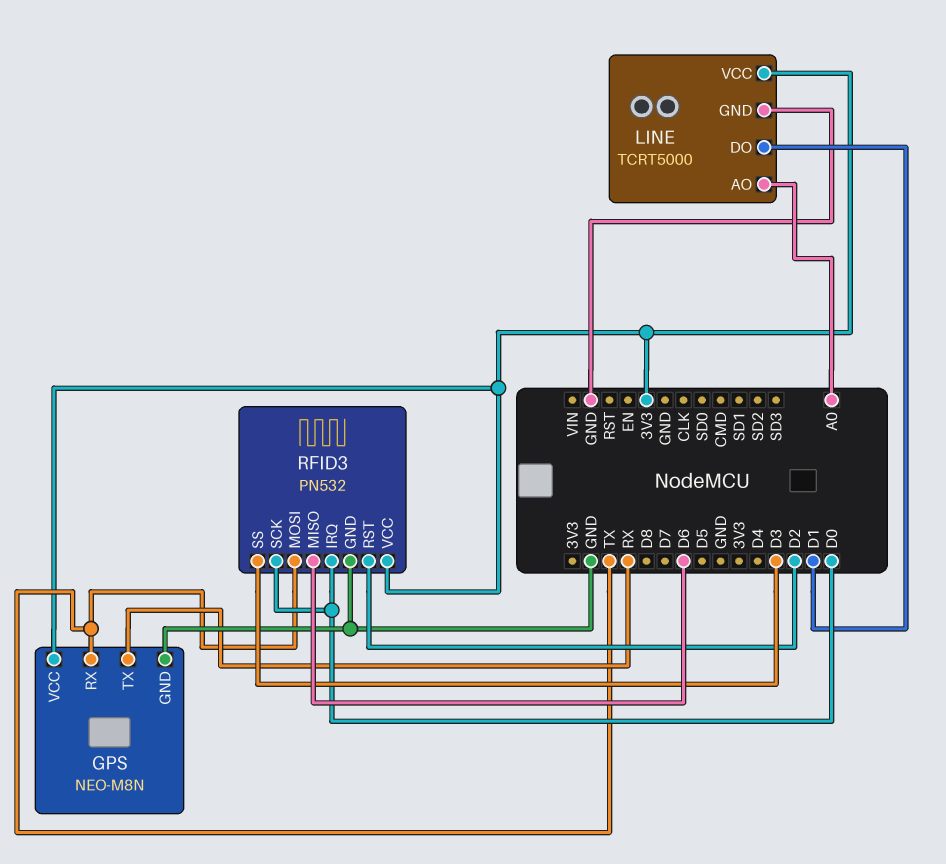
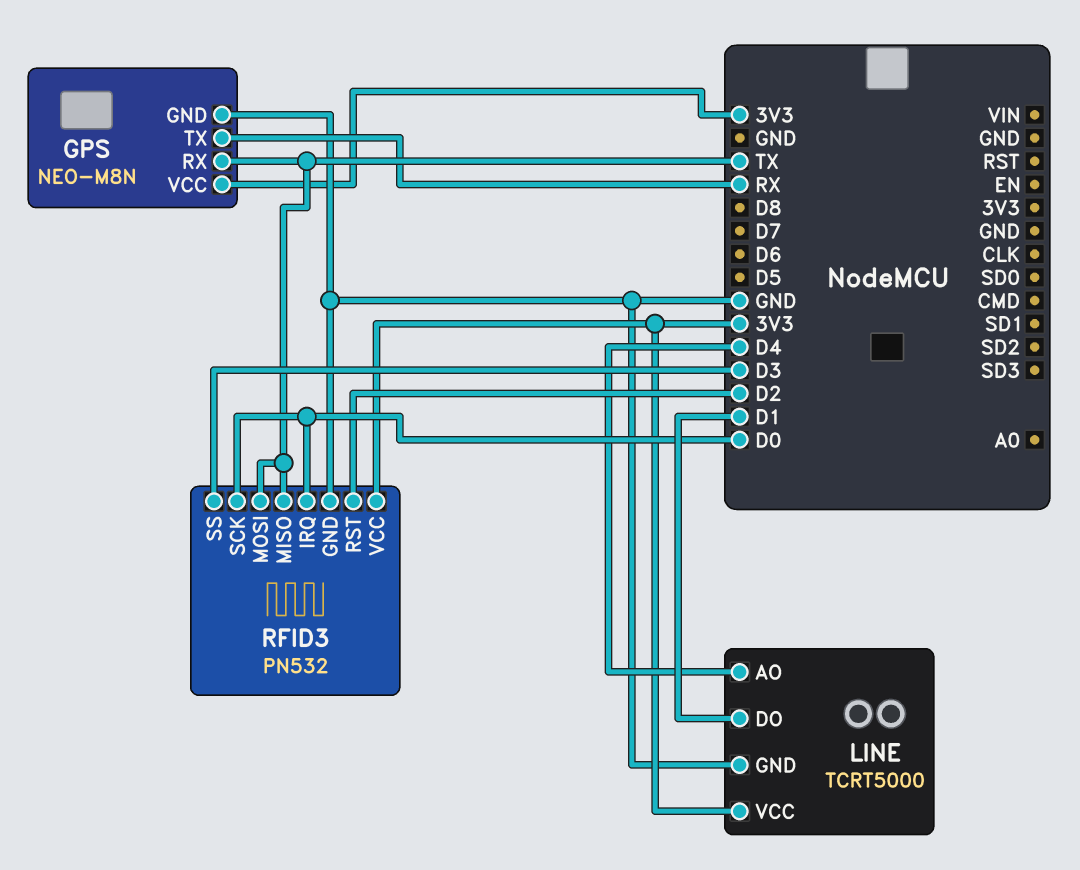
LINE pin AO: A0 -> D4
RFID3 pin MISO: D6 -> TX

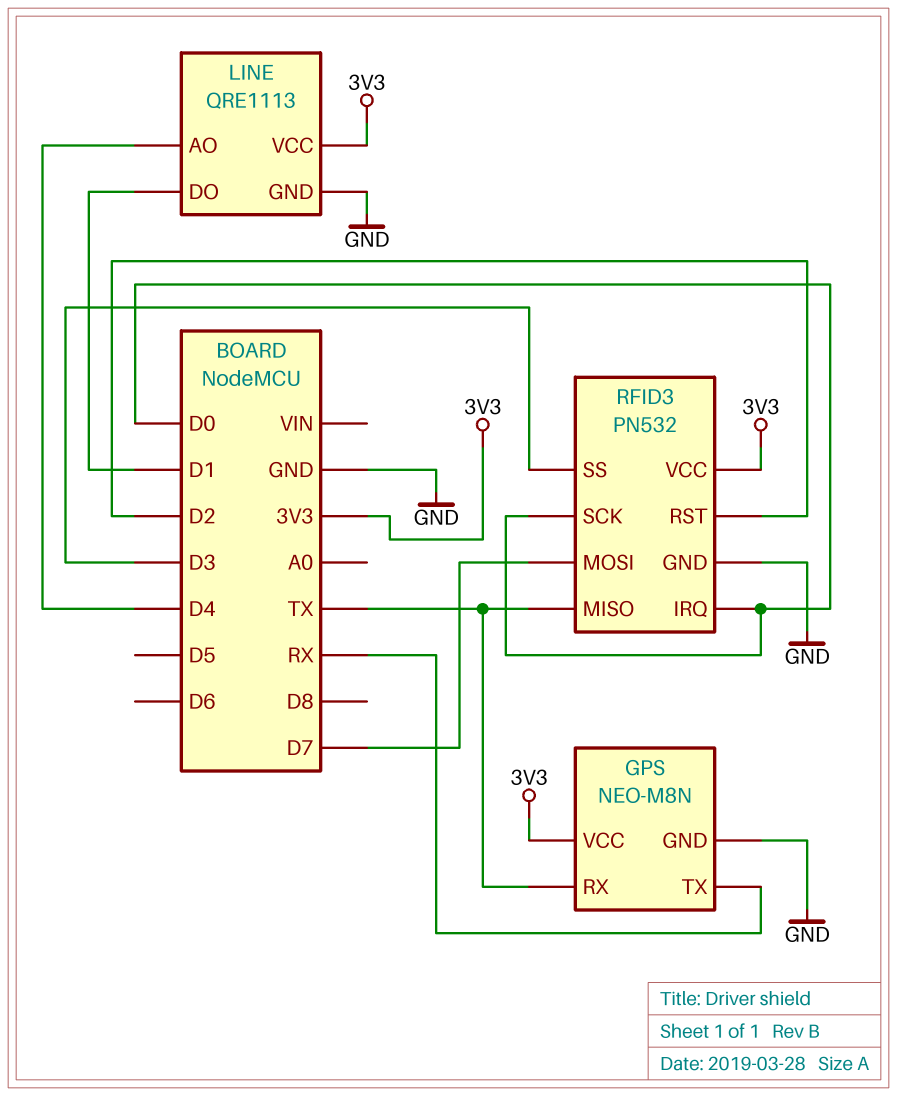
LINE: TCRT5000 -> QRE1113
RFID3 pin MOSI: TX -> D7

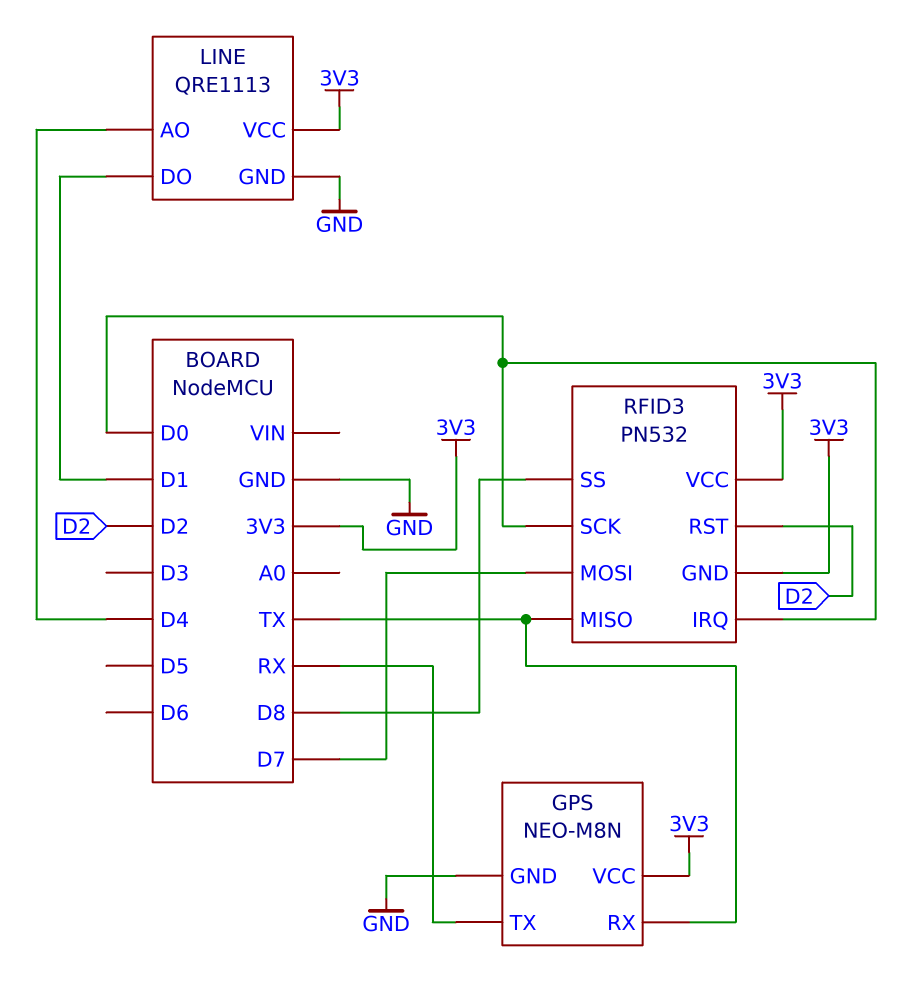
RFID3 pin GND: GND -> 3V3
RFID3 pin SS: D3 -> D8

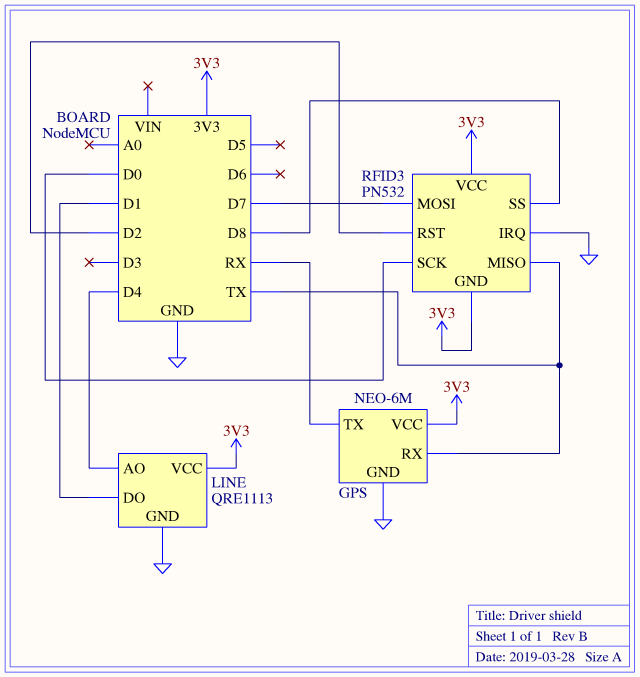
GPS: NEO-M8N -> NEO-6M
RFID3 pin IRQ: D0 -> GND

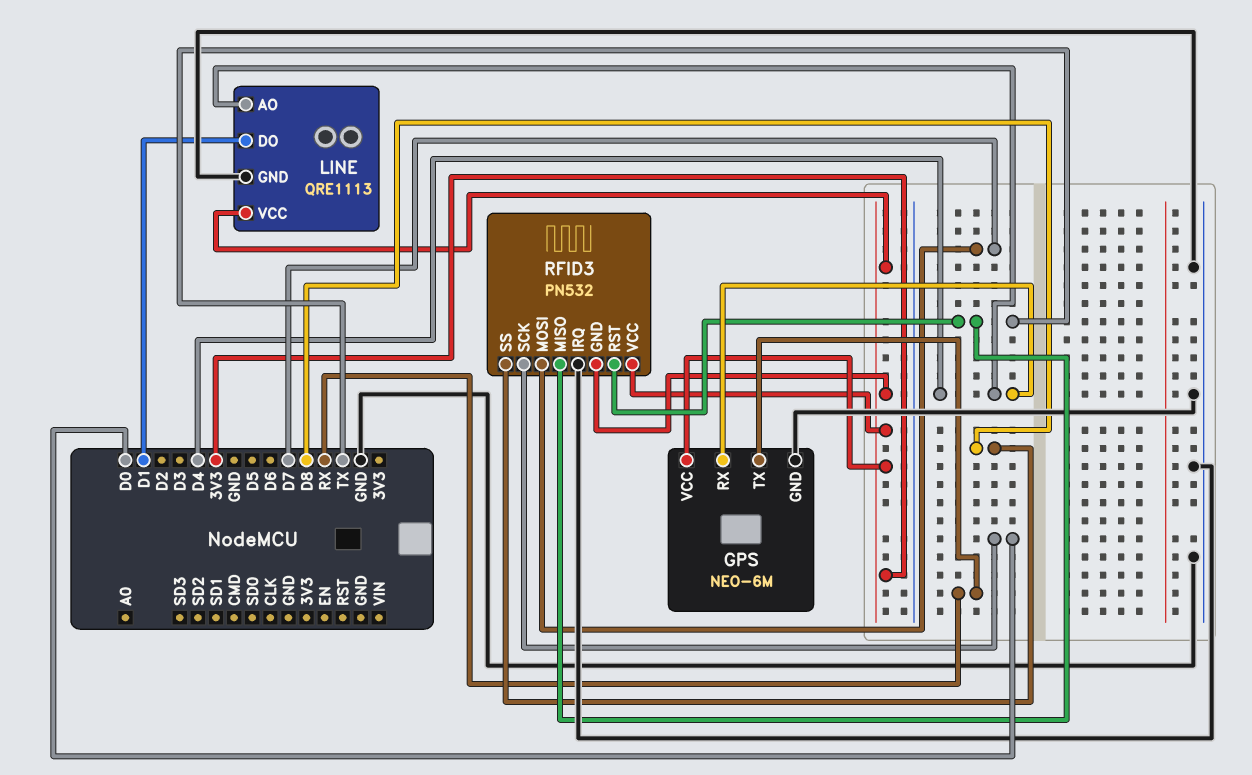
GPS pin RX: TX -> D4
RFID3 pin RST: D2 -> TX

